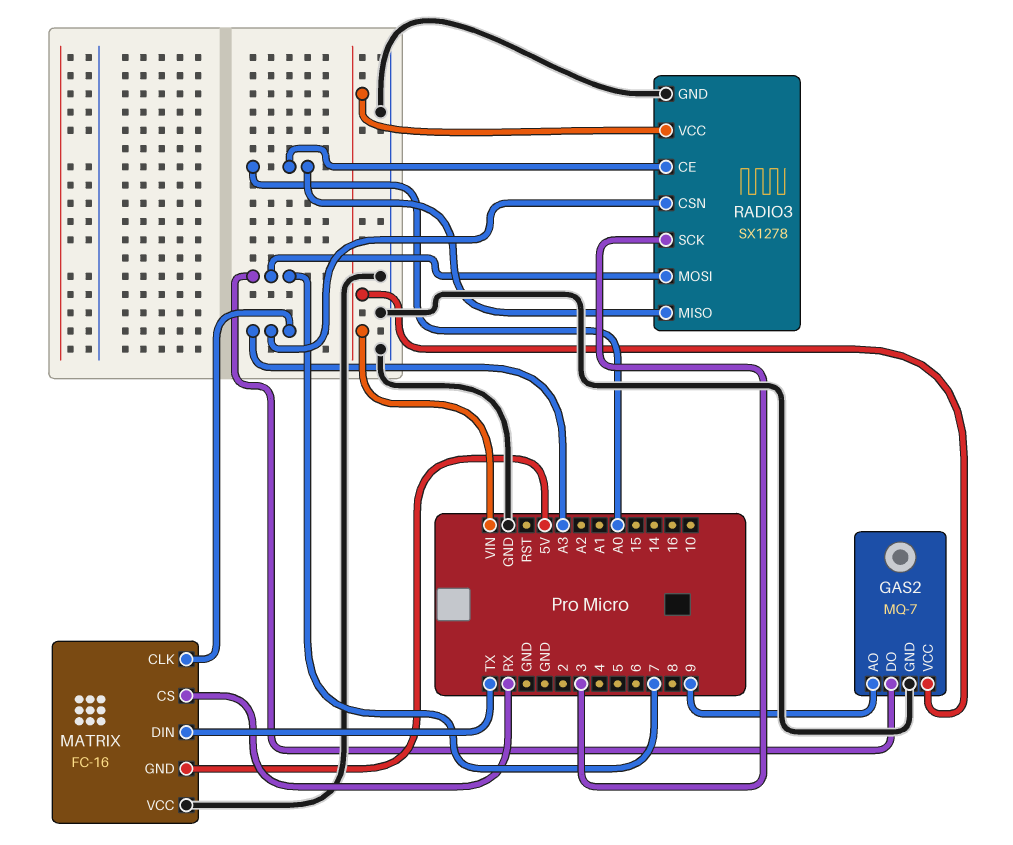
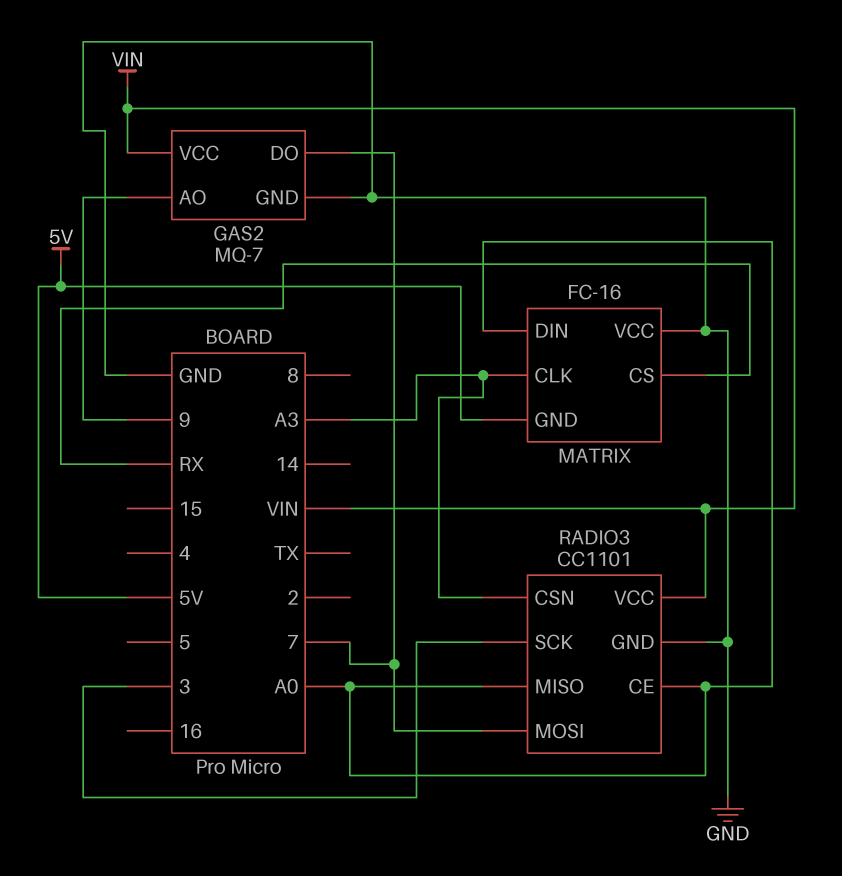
MATRIX pin DIN: TX -> A0
RADIO3: SX1278 -> CC1101

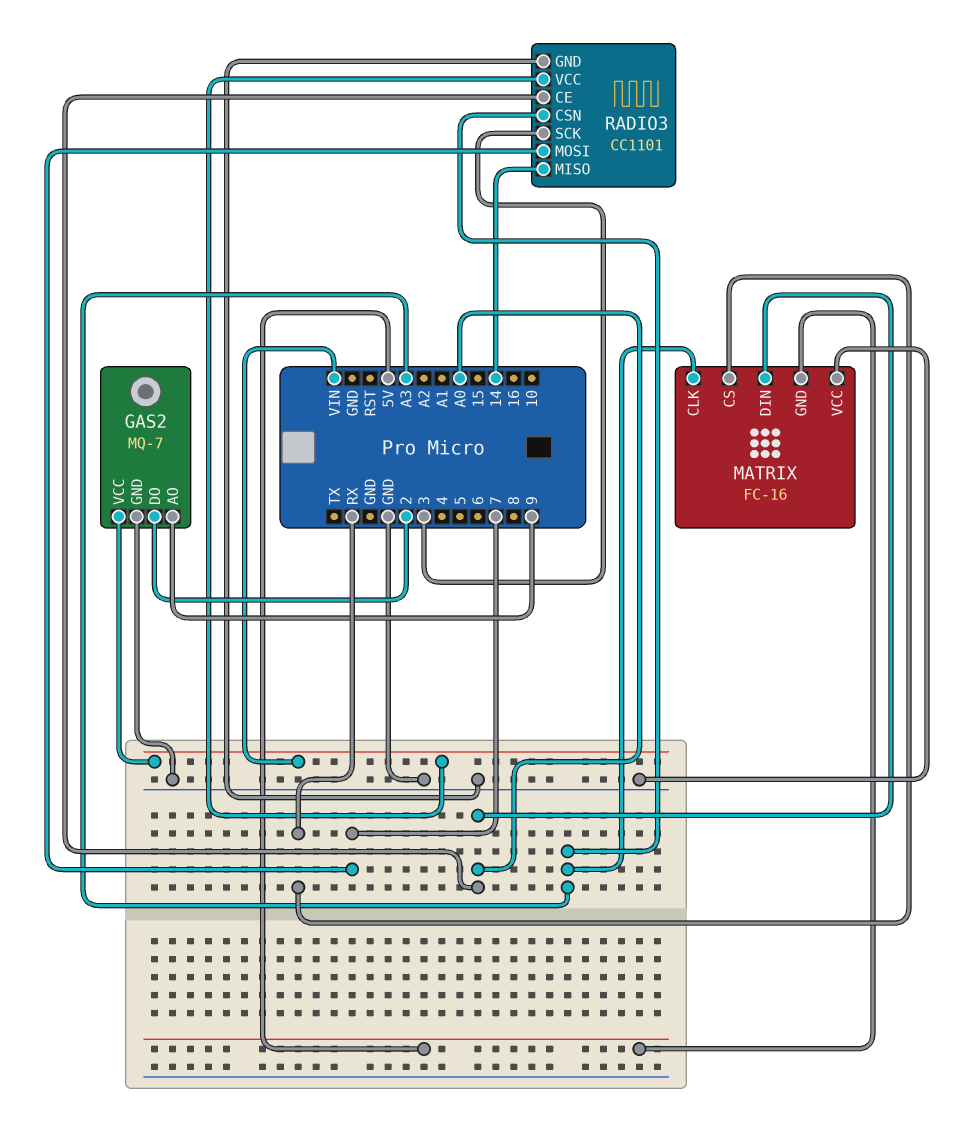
GAS2 pin DO: 7 -> 2
RADIO3 pin MISO: A0 -> 14

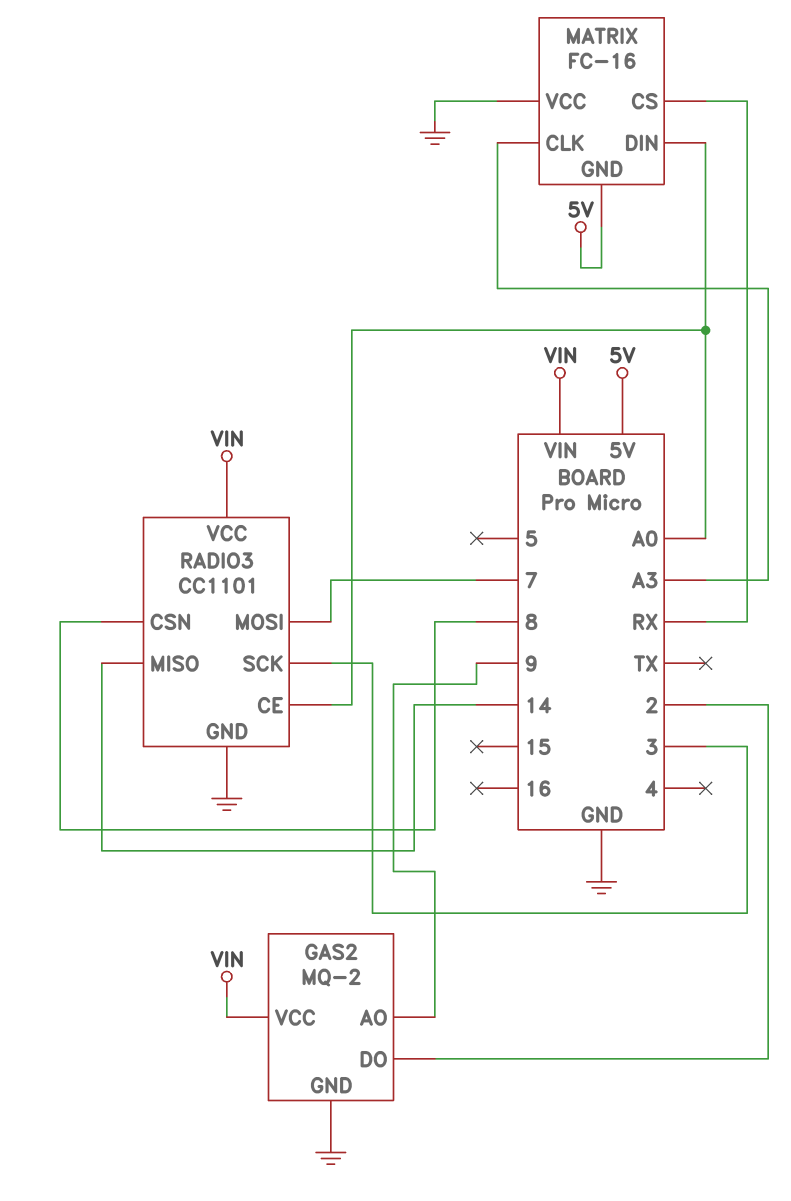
GAS2: MQ-7 -> MQ-2
RADIO3 pin CSN: A3 -> 8

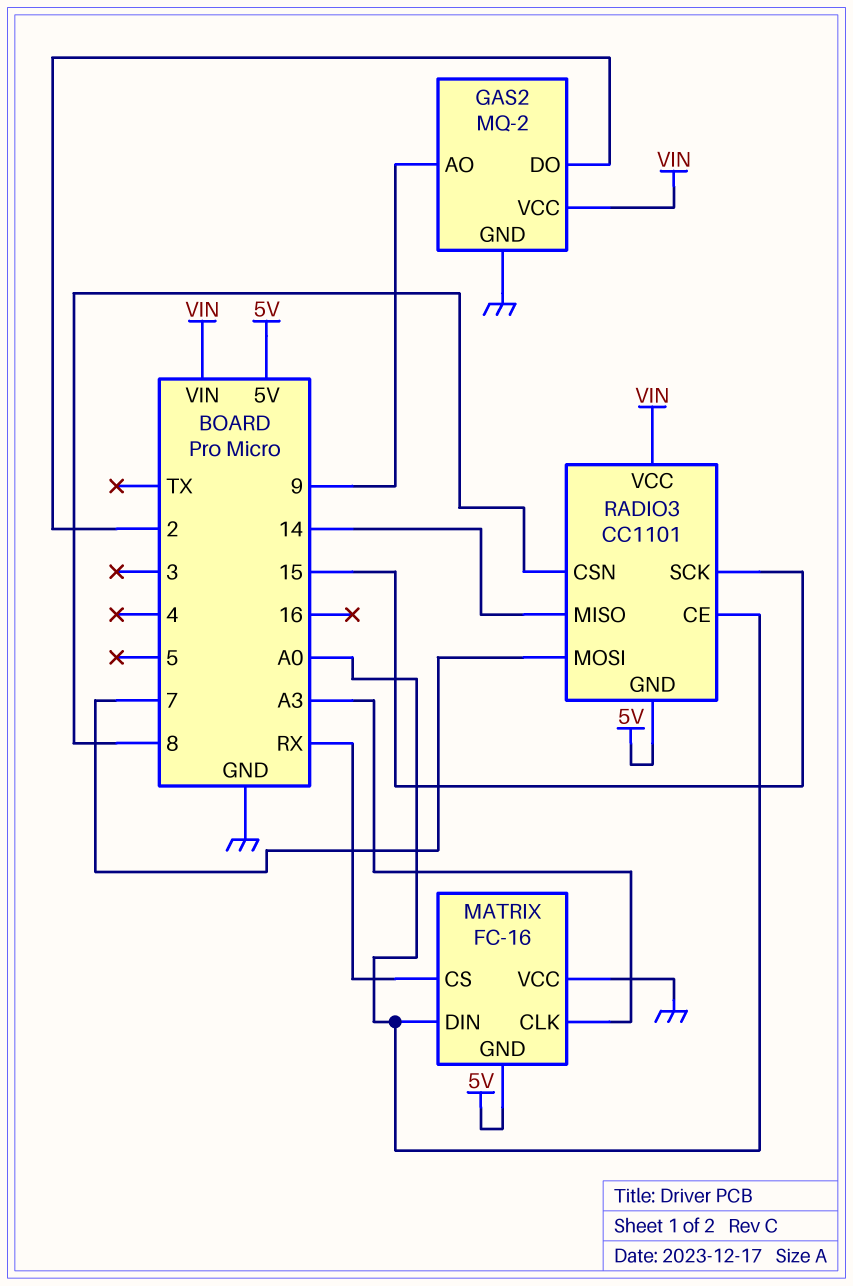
RADIO3 pin GND: GND -> 5V
RADIO3 pin SCK: 3 -> 15

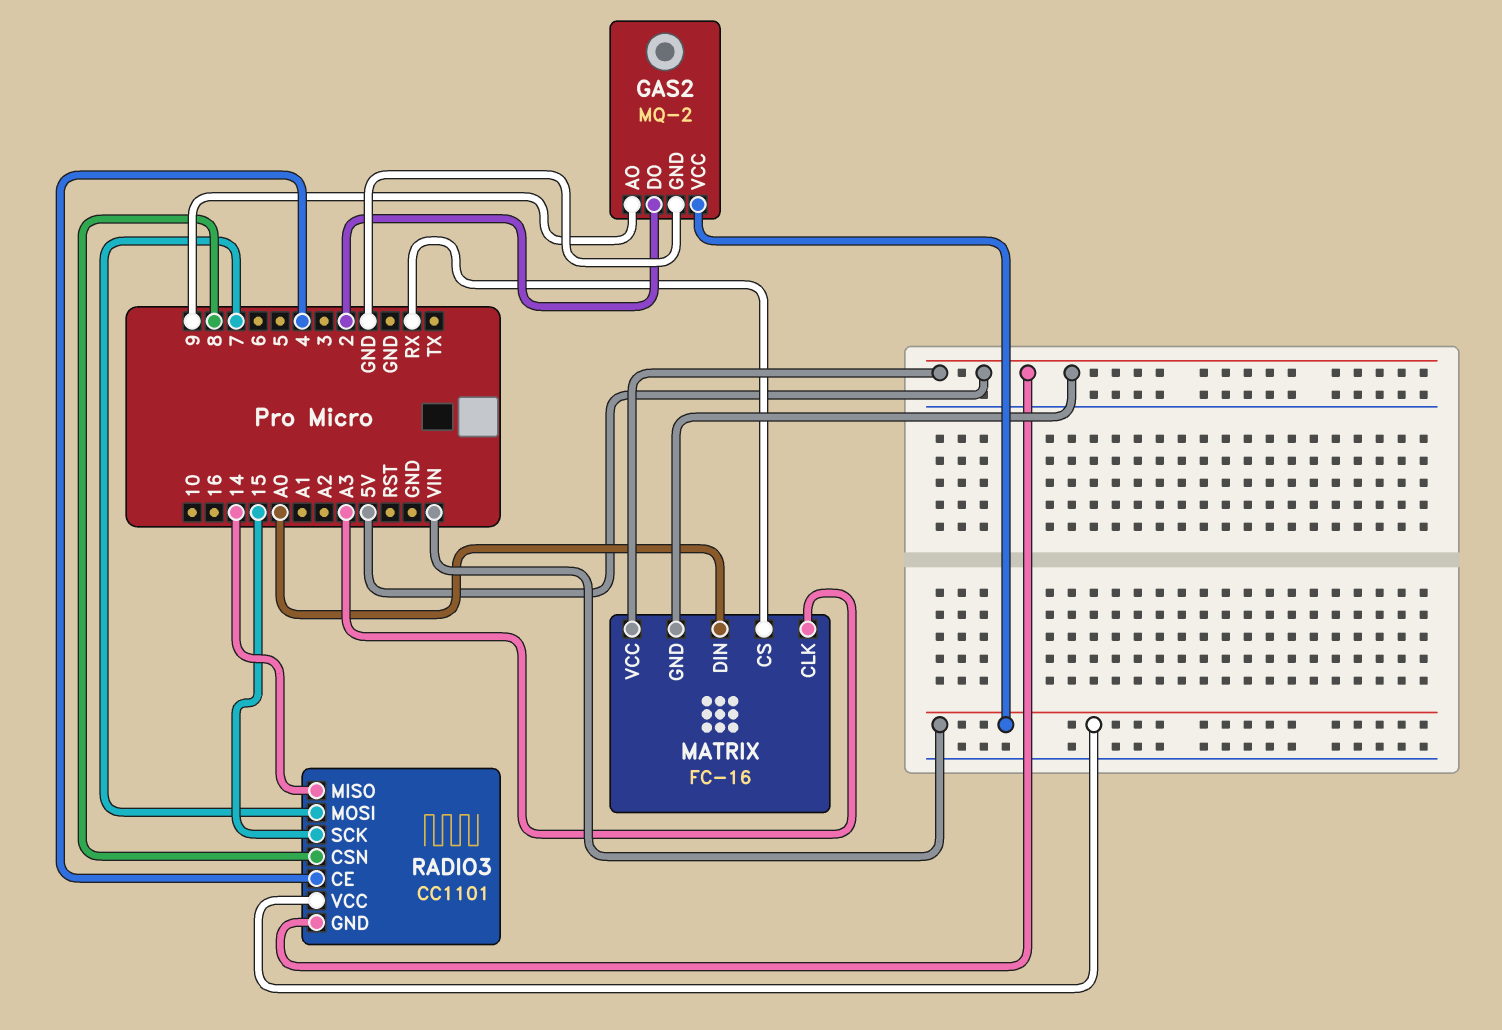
MATRIX pin VCC: GND -> 5V
RADIO3 pin CE: A0 -> 4

